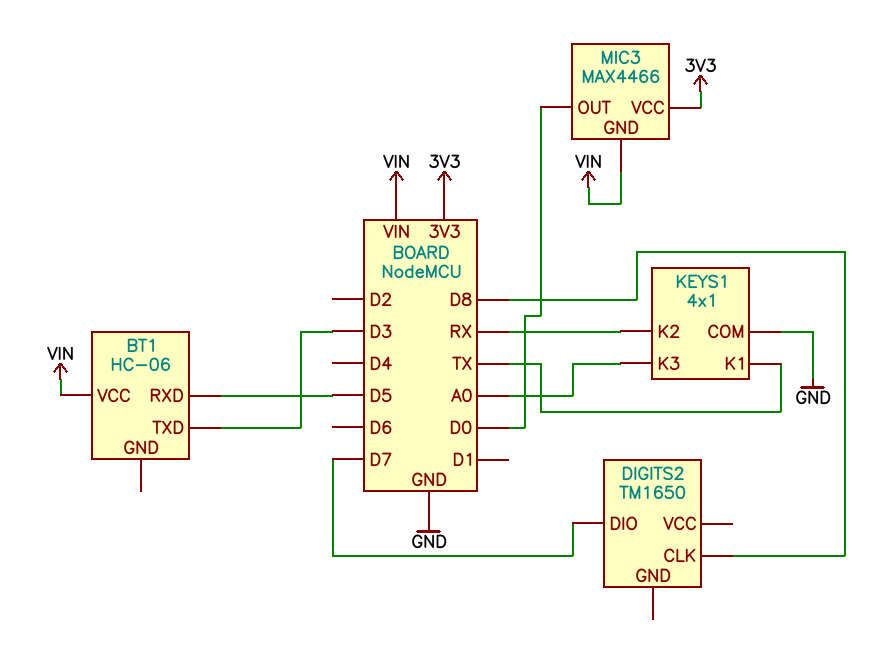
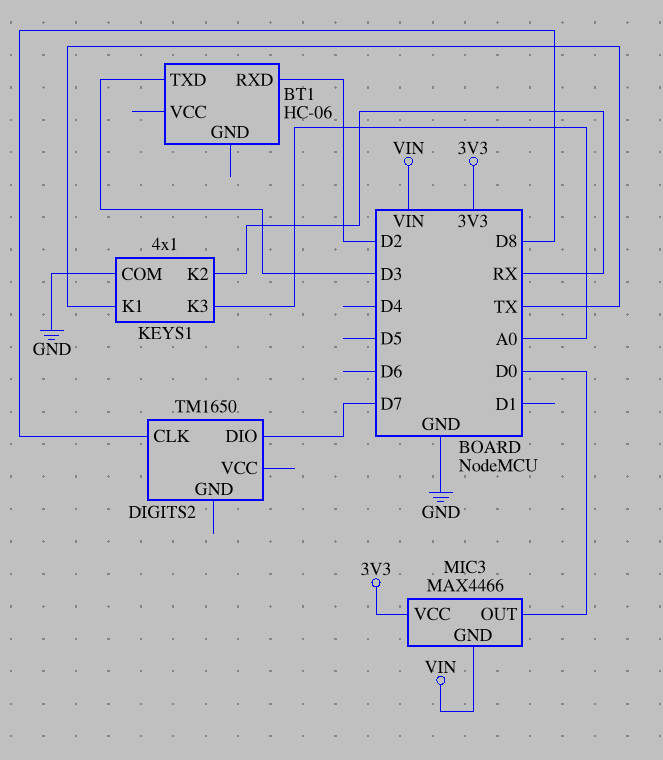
BT1 pin RXD: D5 -> D2
BT1 pin VCC: VIN -> none

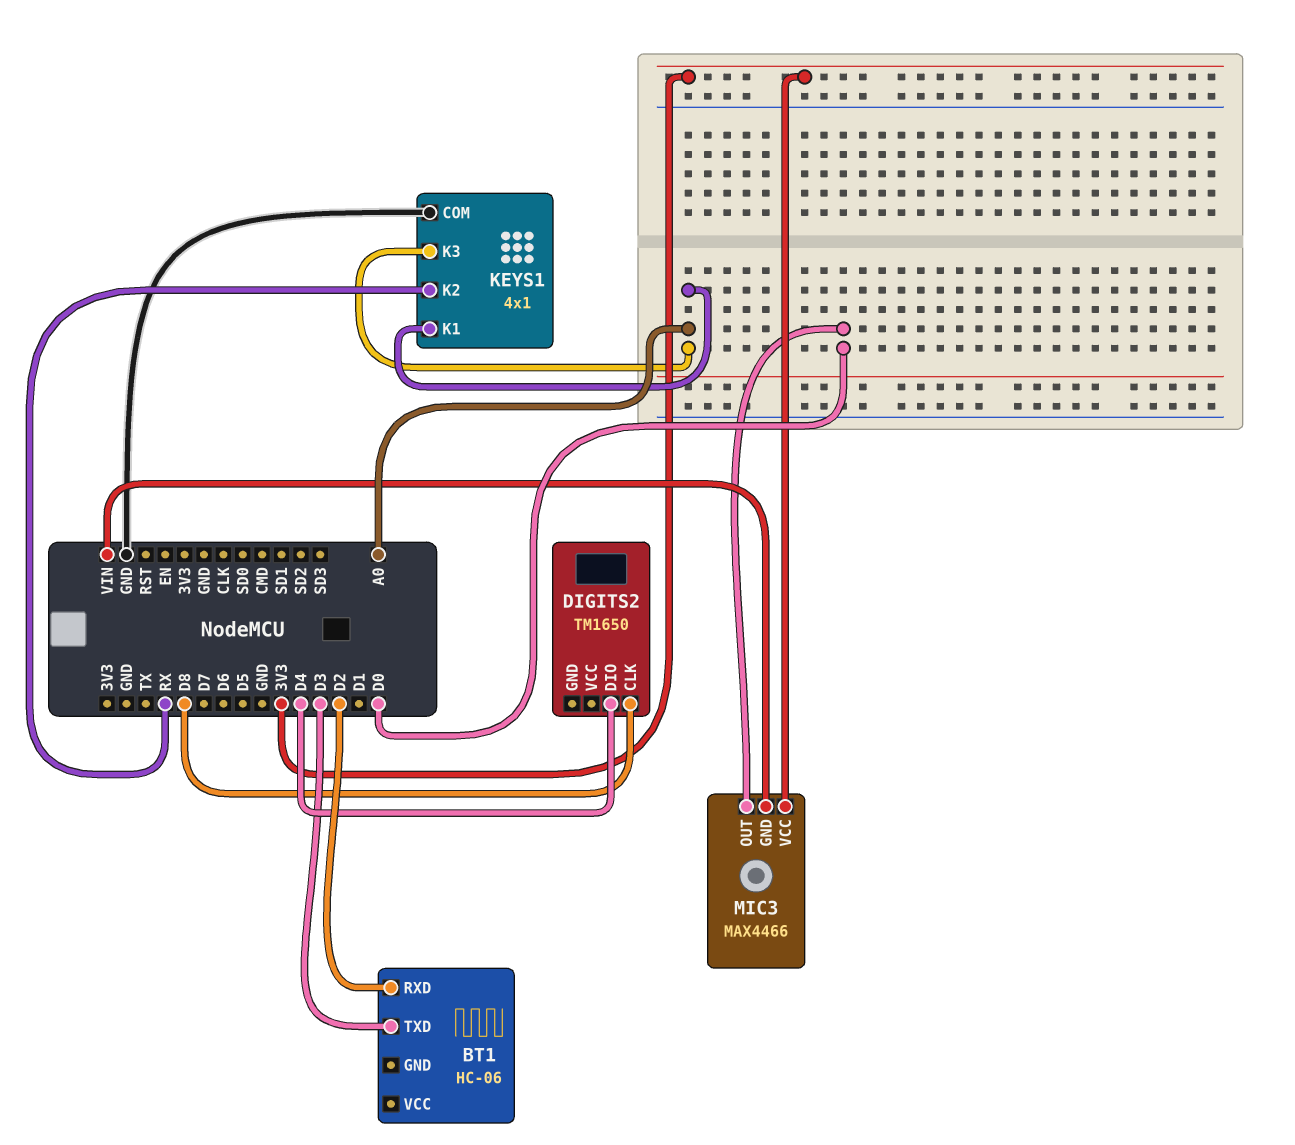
DIGITS2 pin DIO: D7 -> D4
KEYS1 pin K1: TX -> A0

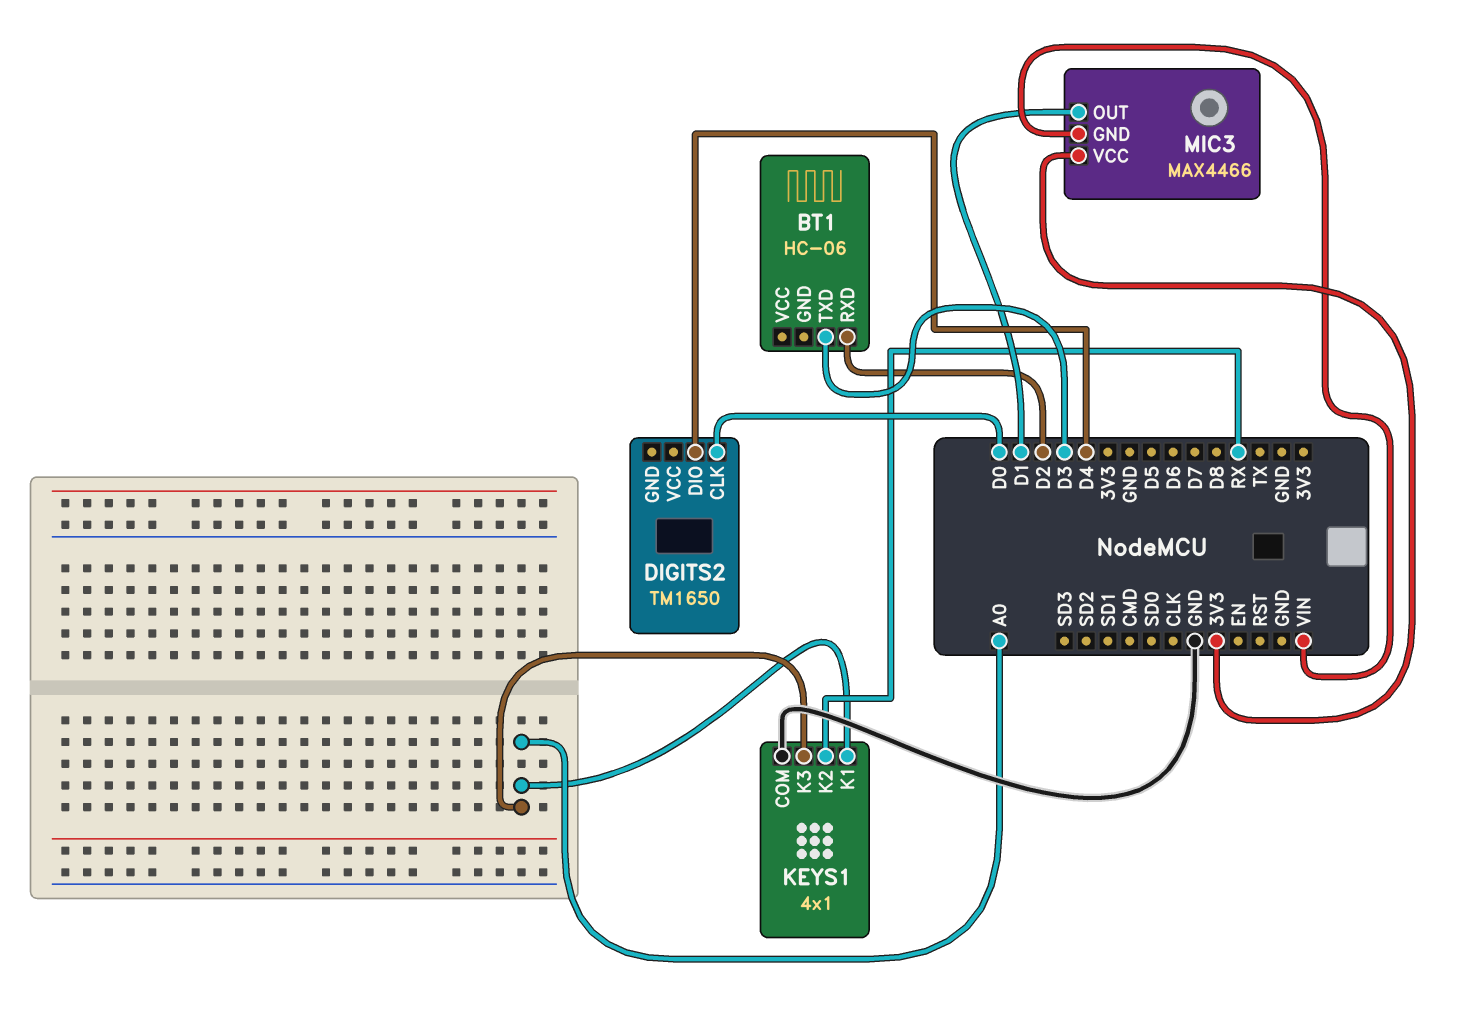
DIGITS2 pin CLK: D8 -> D0
MIC3 pin OUT: D0 -> D1

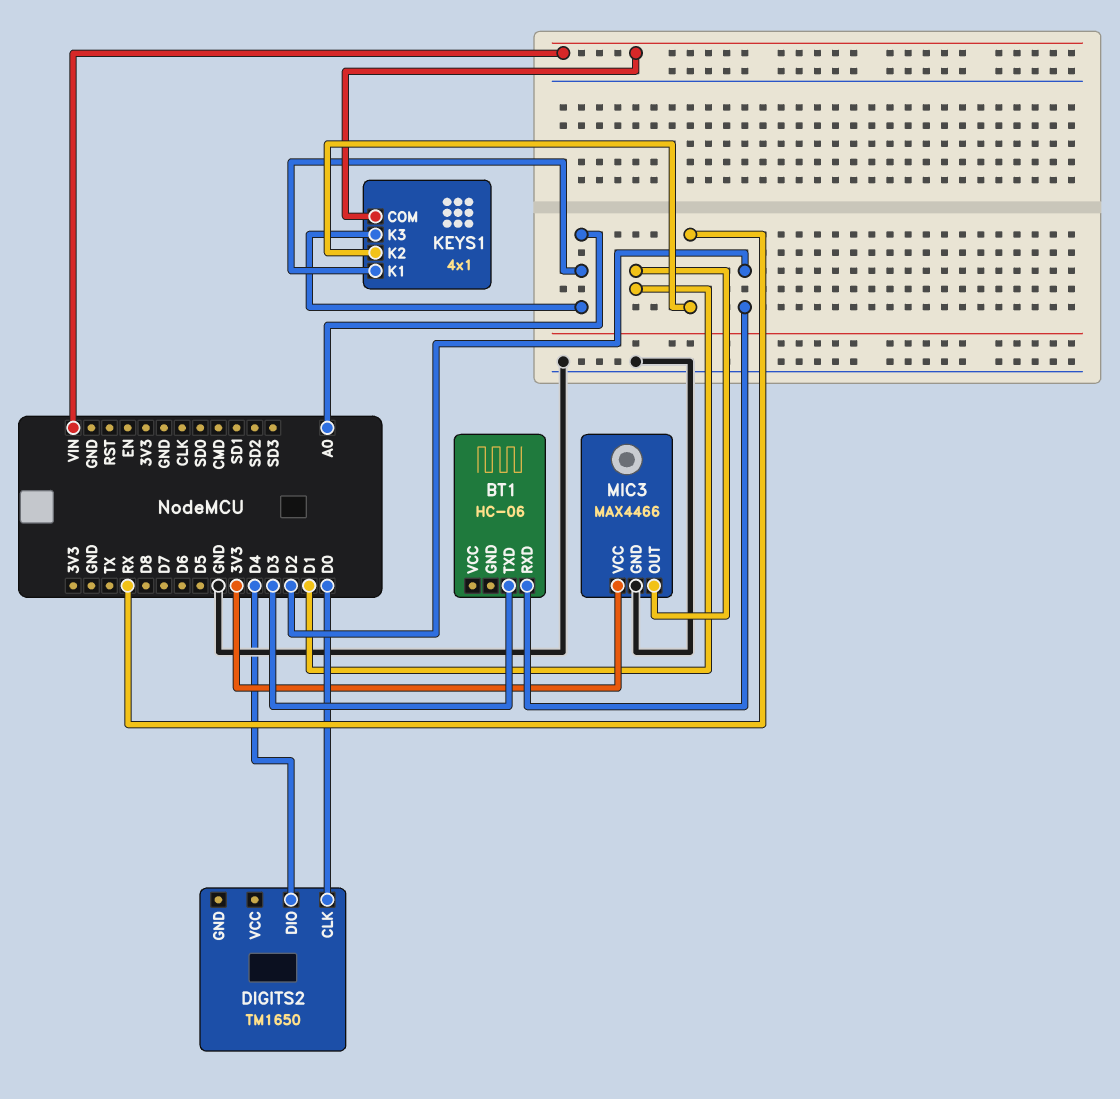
KEYS1 pin COM: GND -> VIN
MIC3 pin GND: VIN -> GND

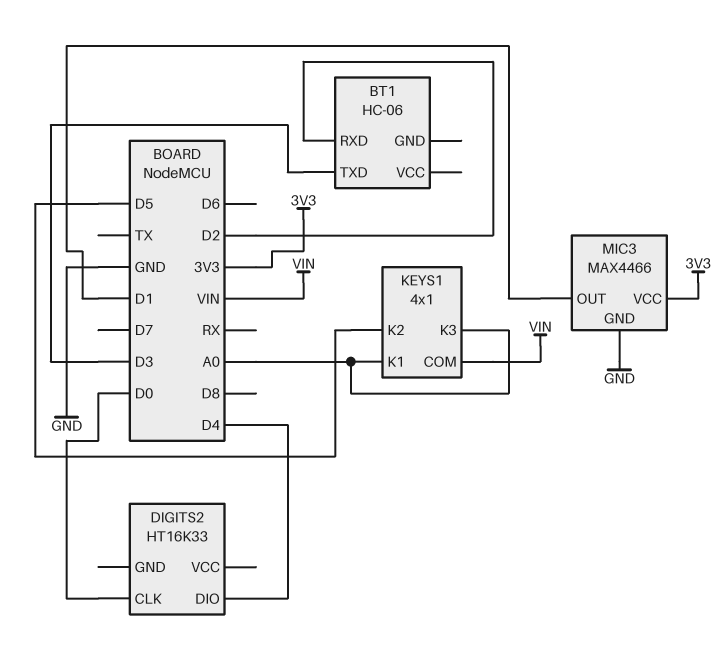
DIGITS2: TM1650 -> HT16K33
KEYS1 pin K2: RX -> D5

